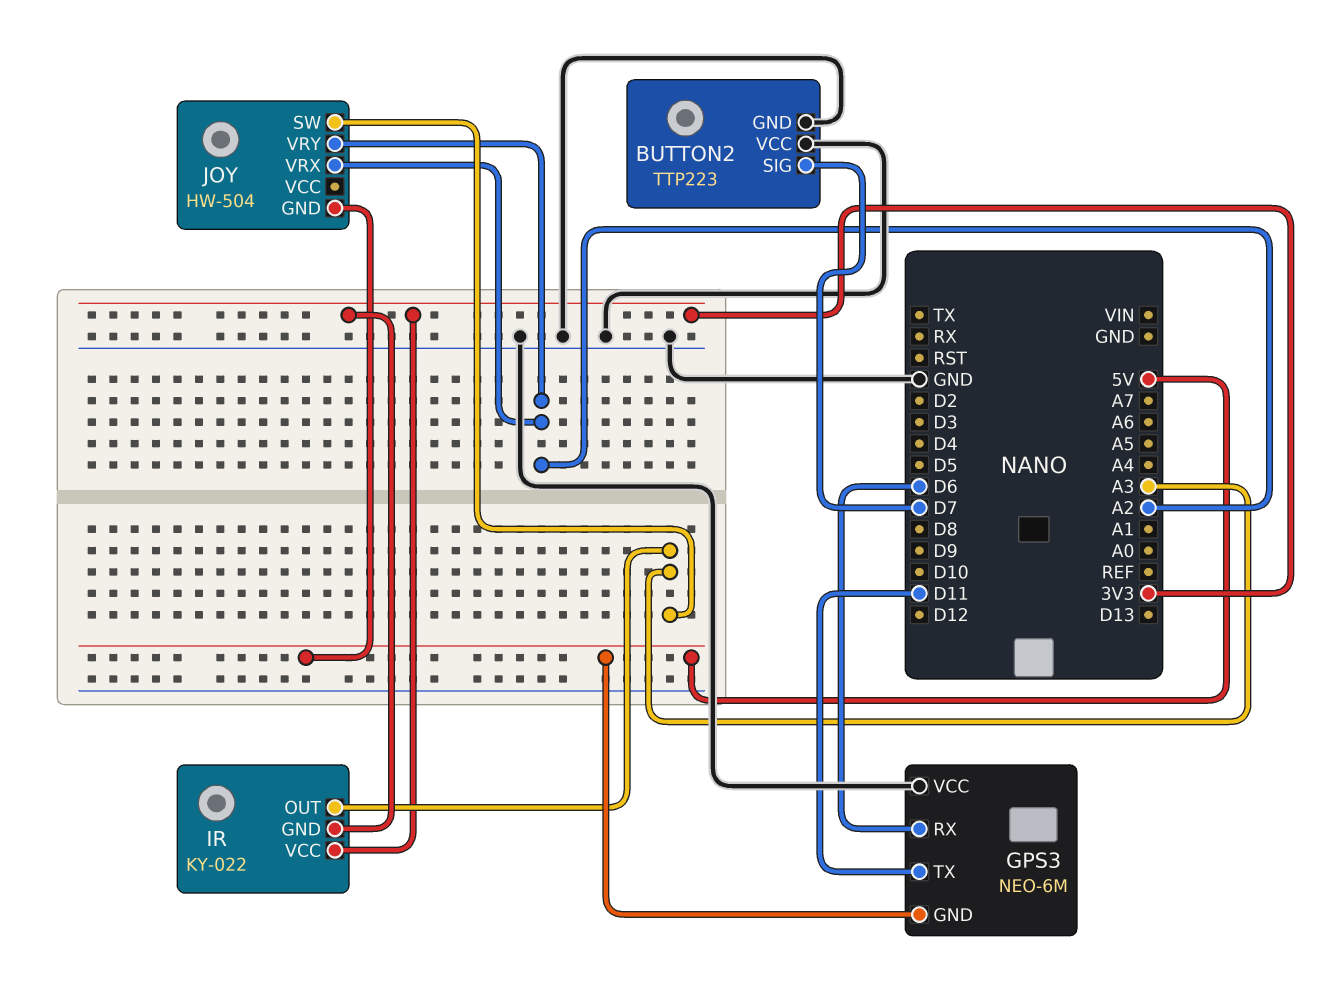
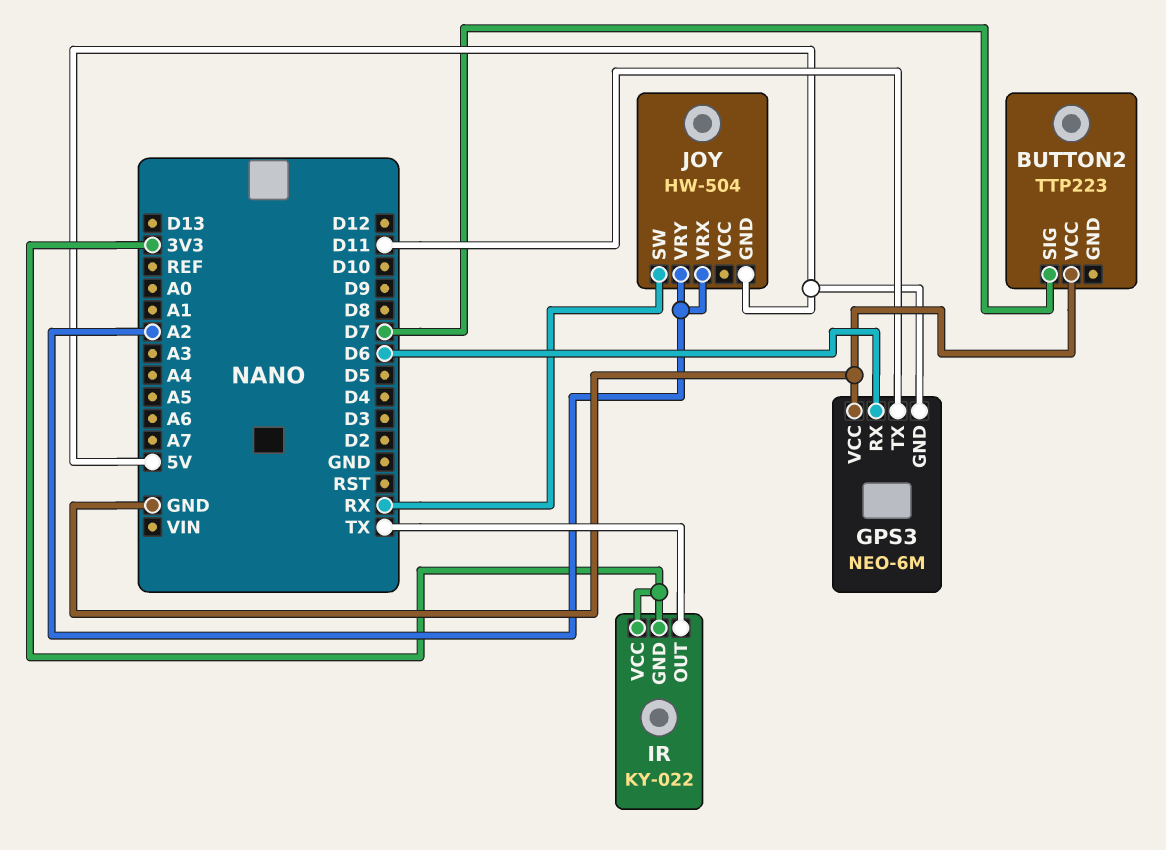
BUTTON2 pin GND: GND -> none
IR pin OUT: A3 -> TX
JOY pin SW: A3 -> RX

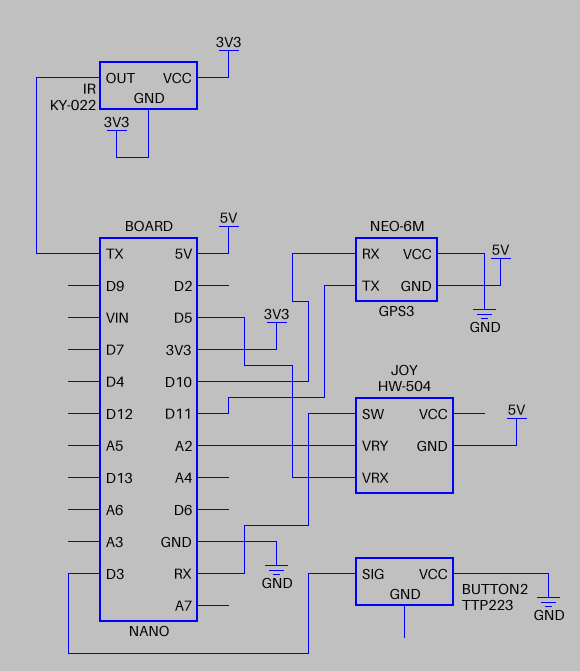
BUTTON2 pin SIG: D7 -> D3
GPS3 pin RX: D6 -> D10
JOY pin VRX: A2 -> D5

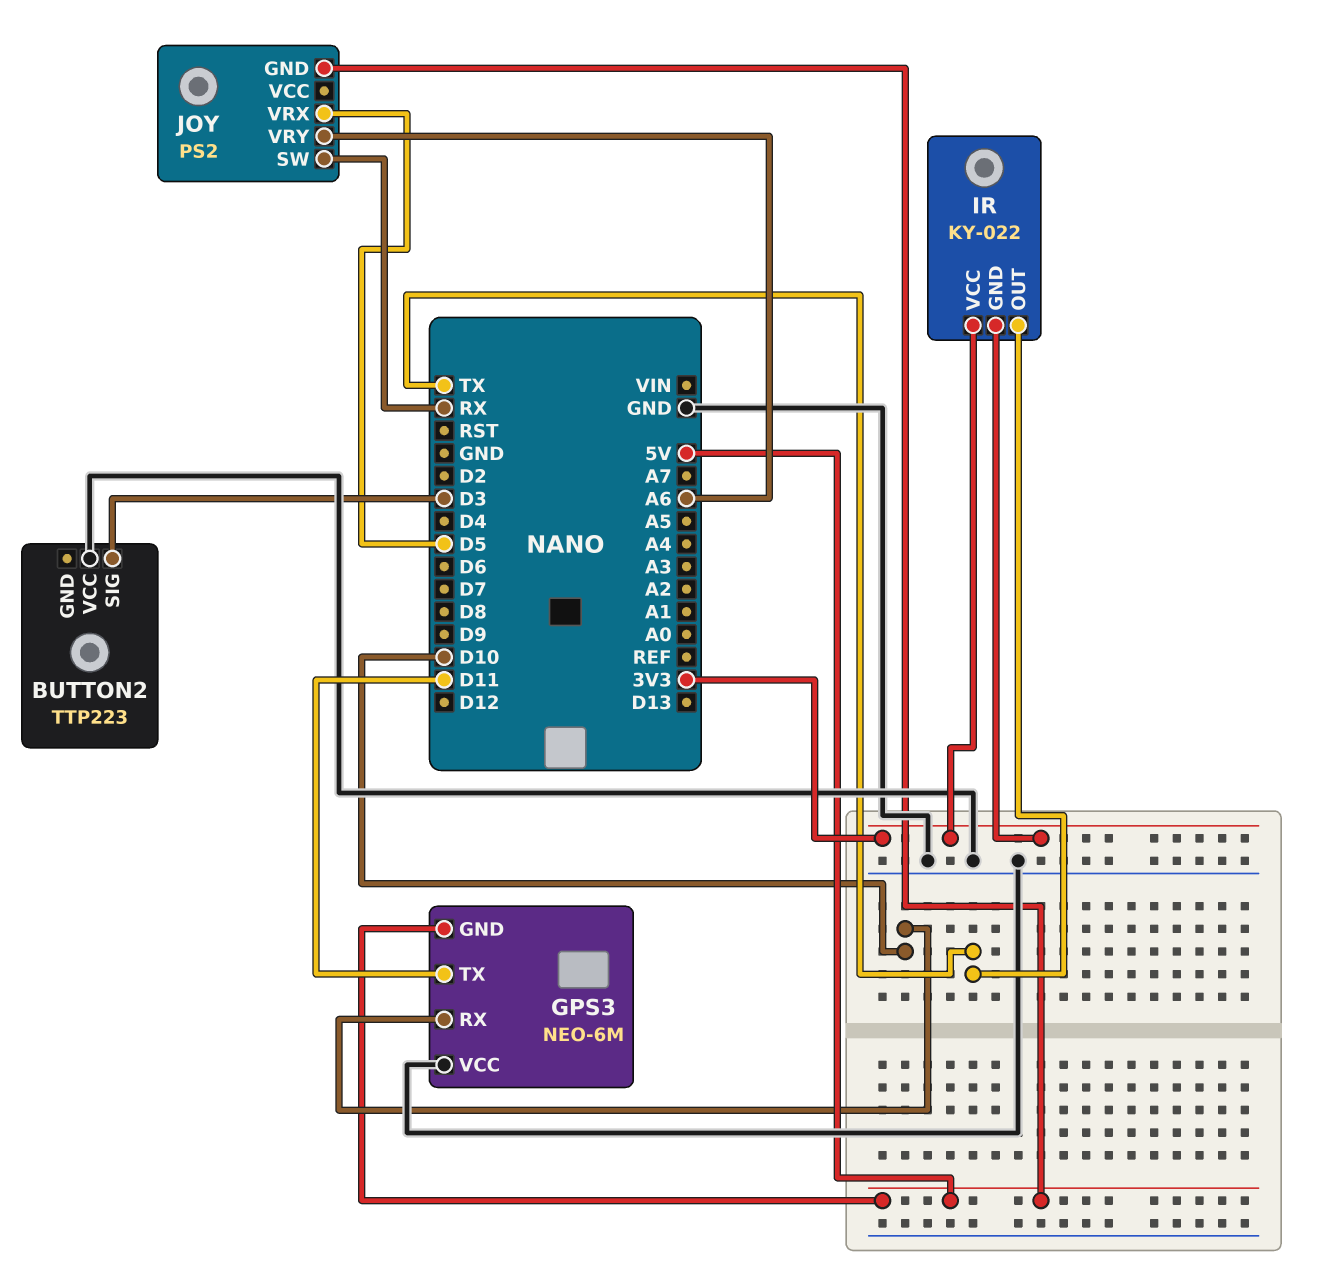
JOY: HW-504 -> PS2
JOY pin VRY: A2 -> A6

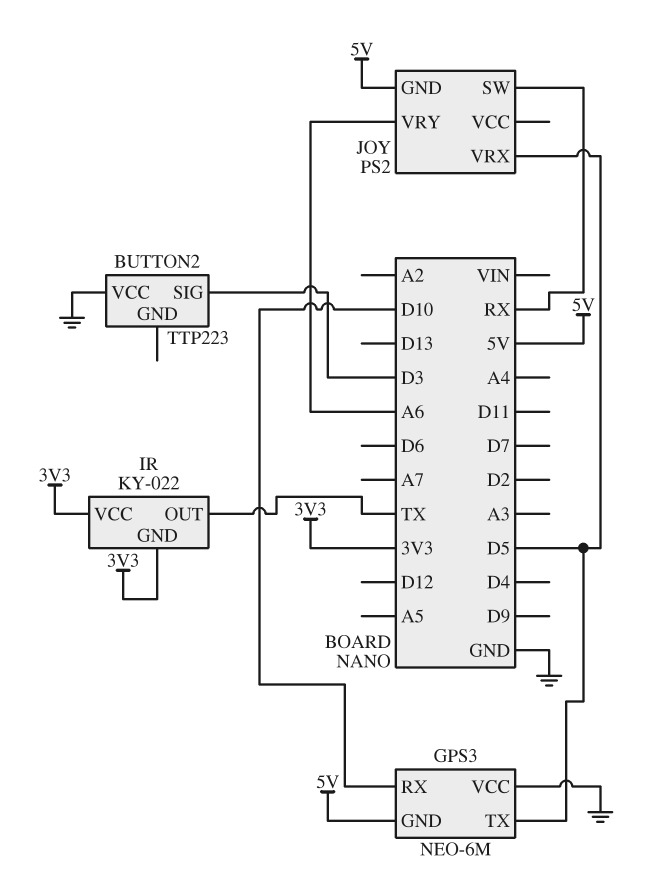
GPS3 pin TX: D11 -> D5

